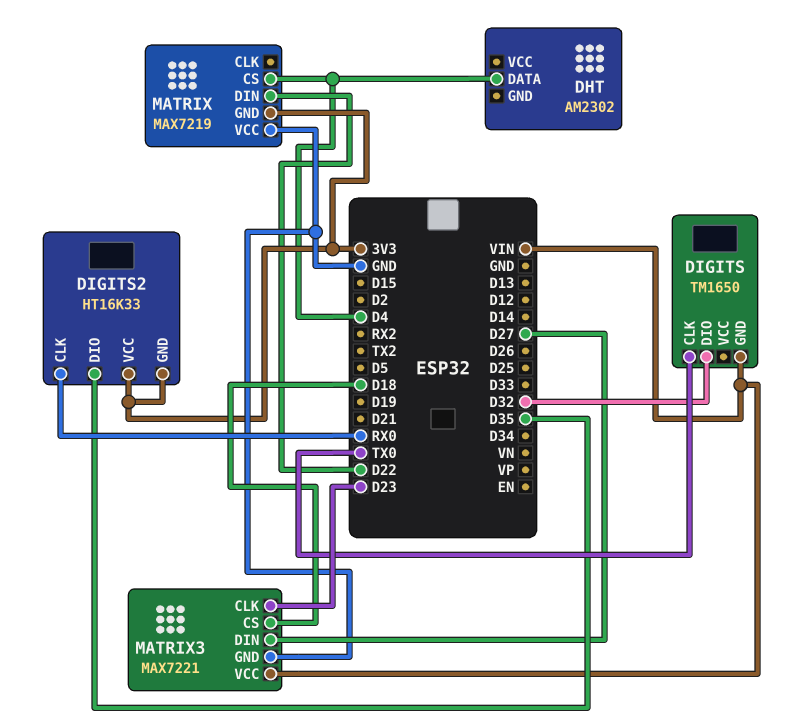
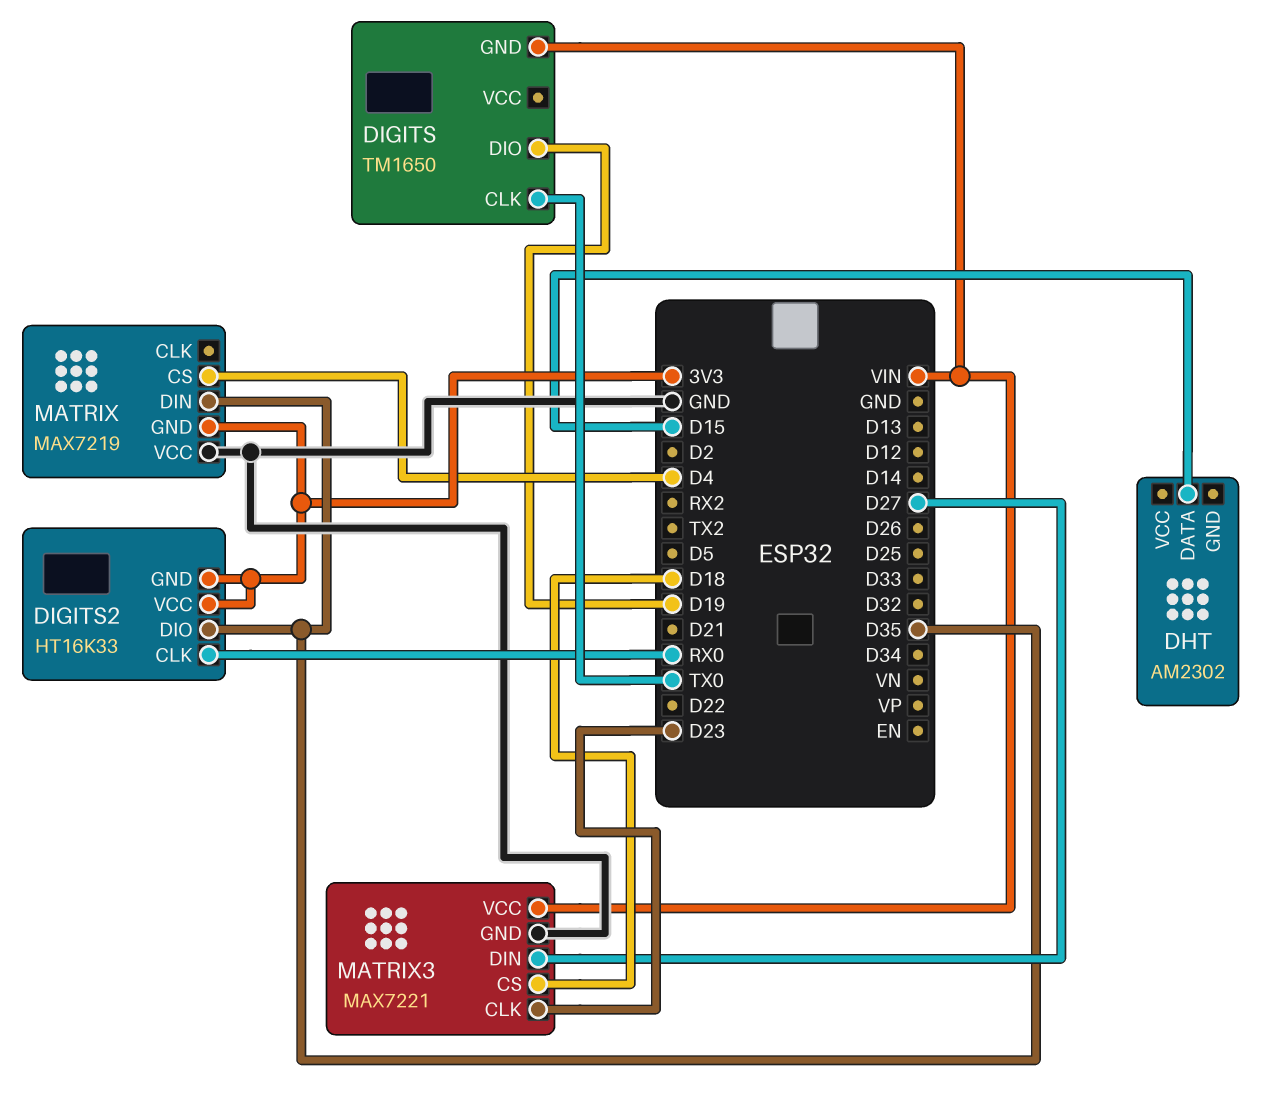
DHT pin DATA: D4 -> D15
DIGITS pin DIO: D32 -> D19
MATRIX pin DIN: D22 -> D35

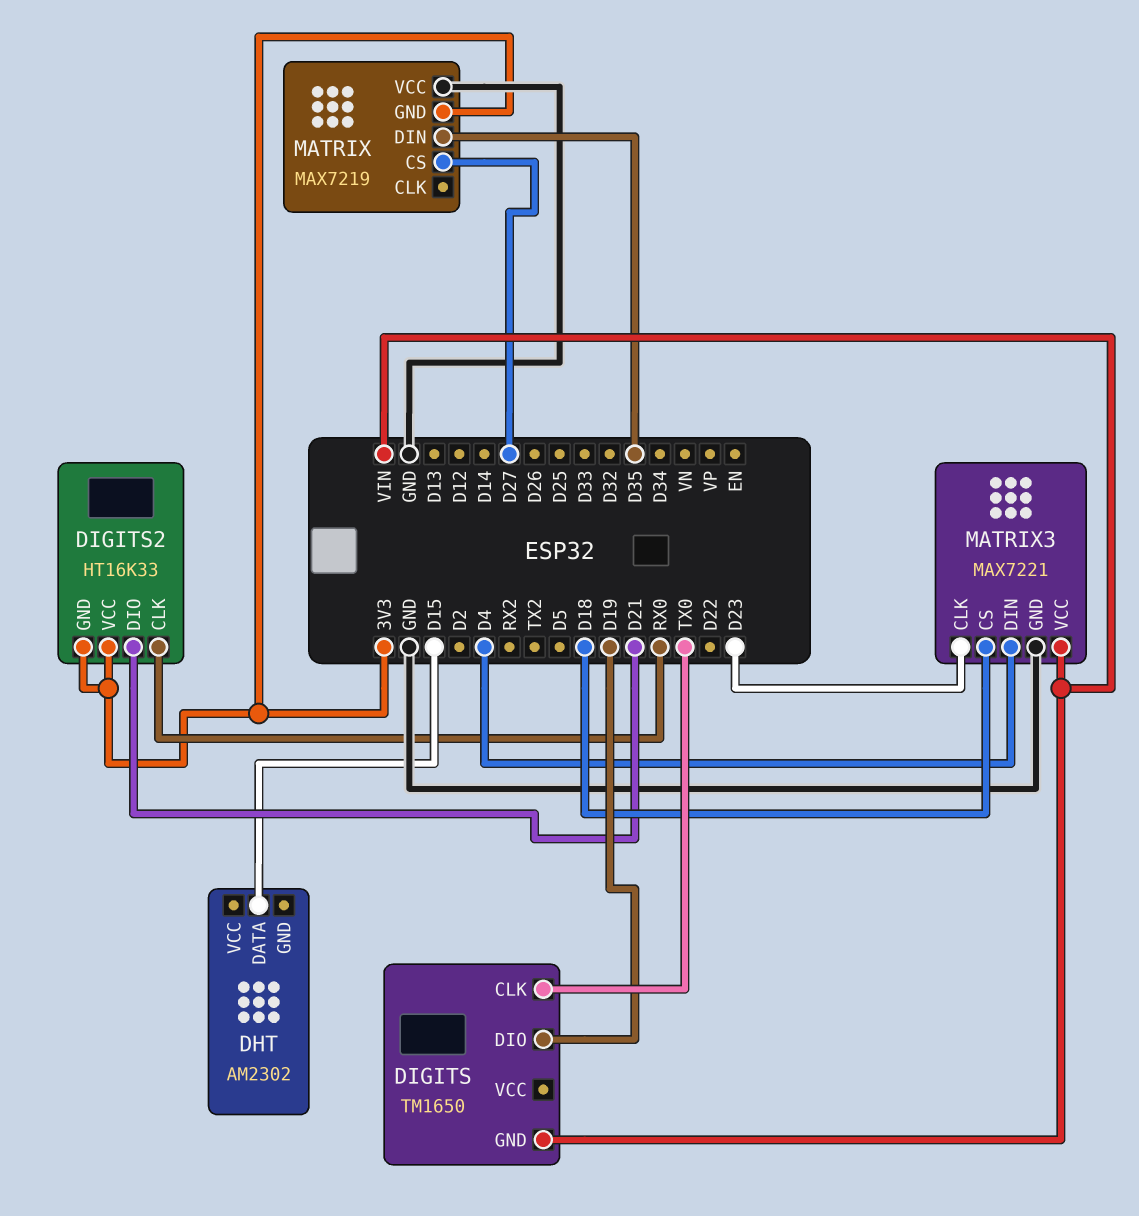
DIGITS2 pin DIO: D35 -> D21
MATRIX pin CS: D4 -> D27
MATRIX3 pin DIN: D27 -> D4

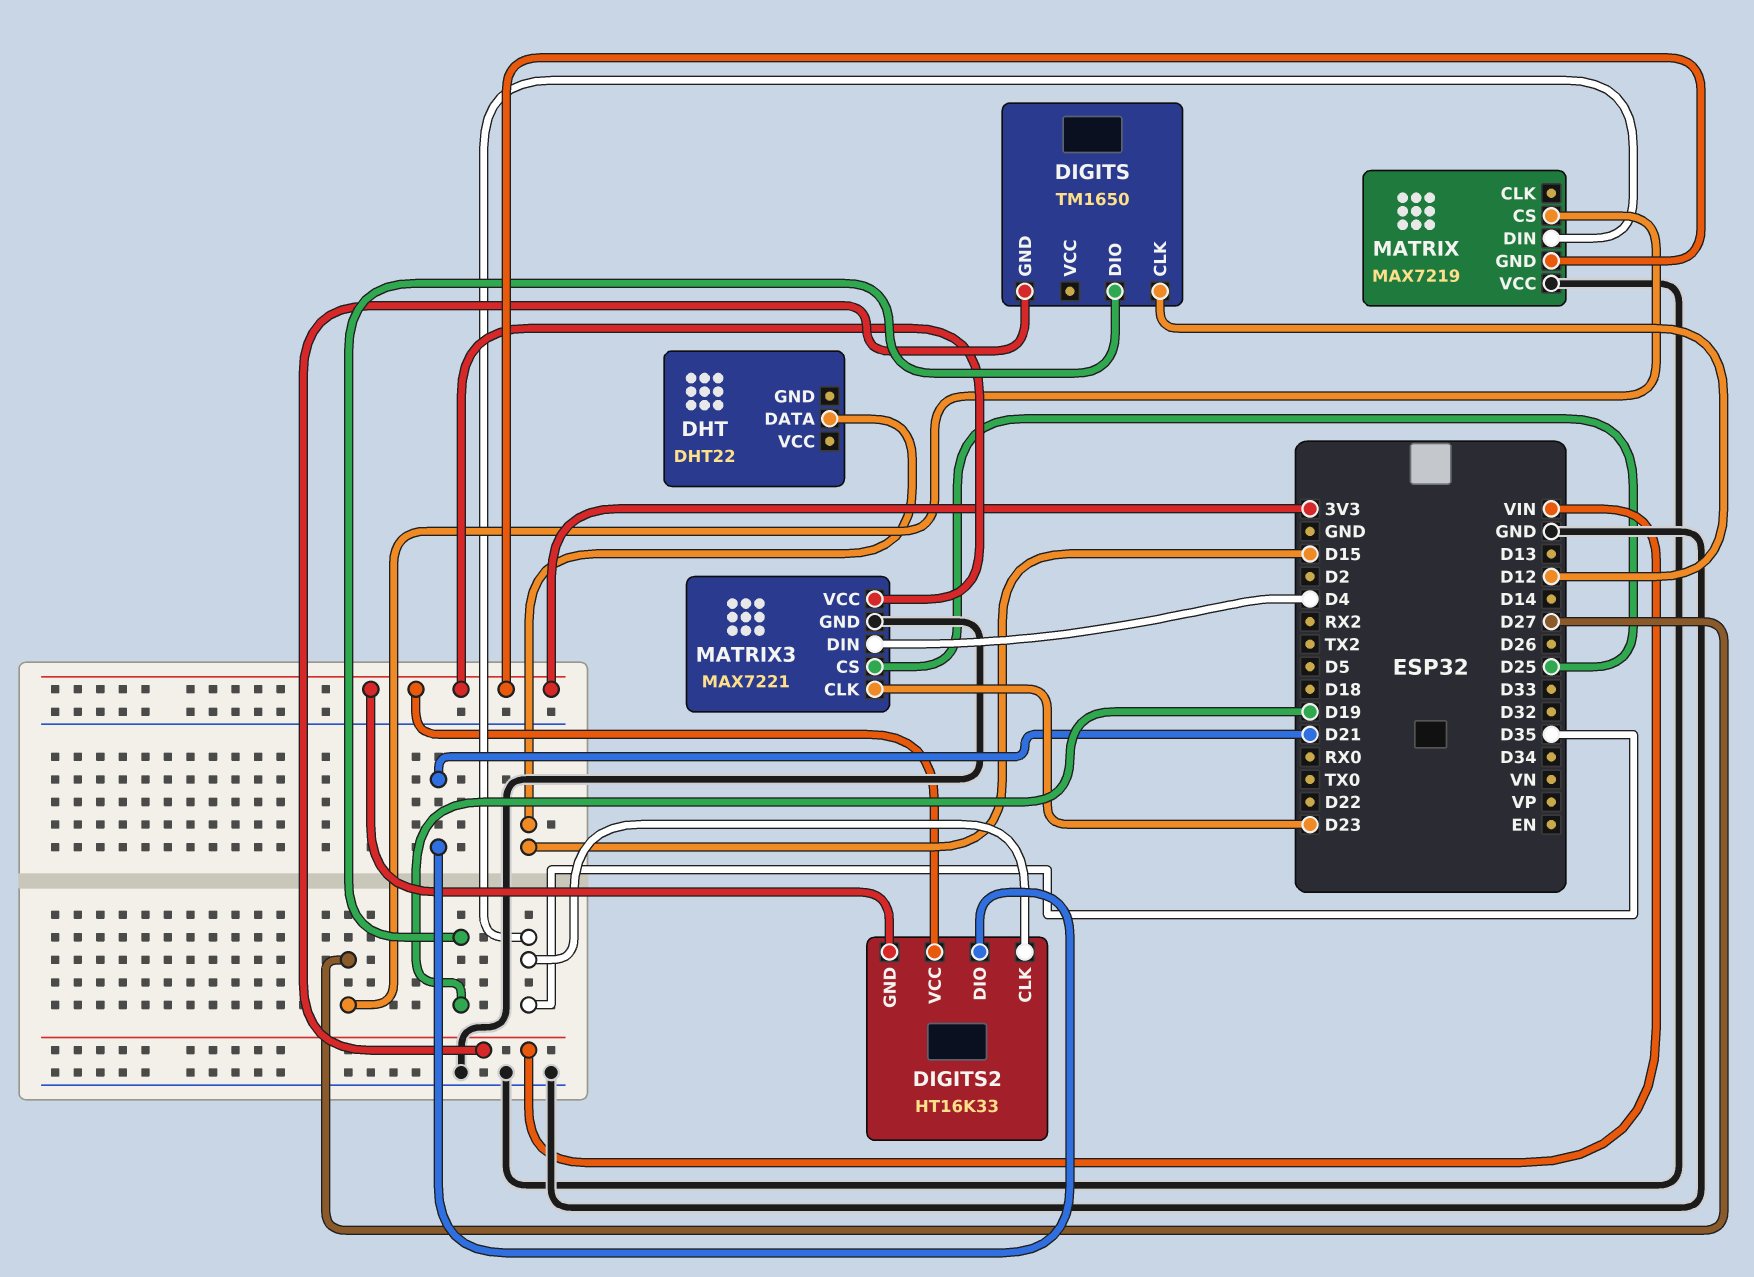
DHT: AM2302 -> DHT22
DIGITS pin CLK: TX0 -> D12
DIGITS2 pin CLK: RX0 -> D35
MATRIX3 pin CS: D18 -> D25
MATRIX3 pin VCC: VIN -> 3V3

